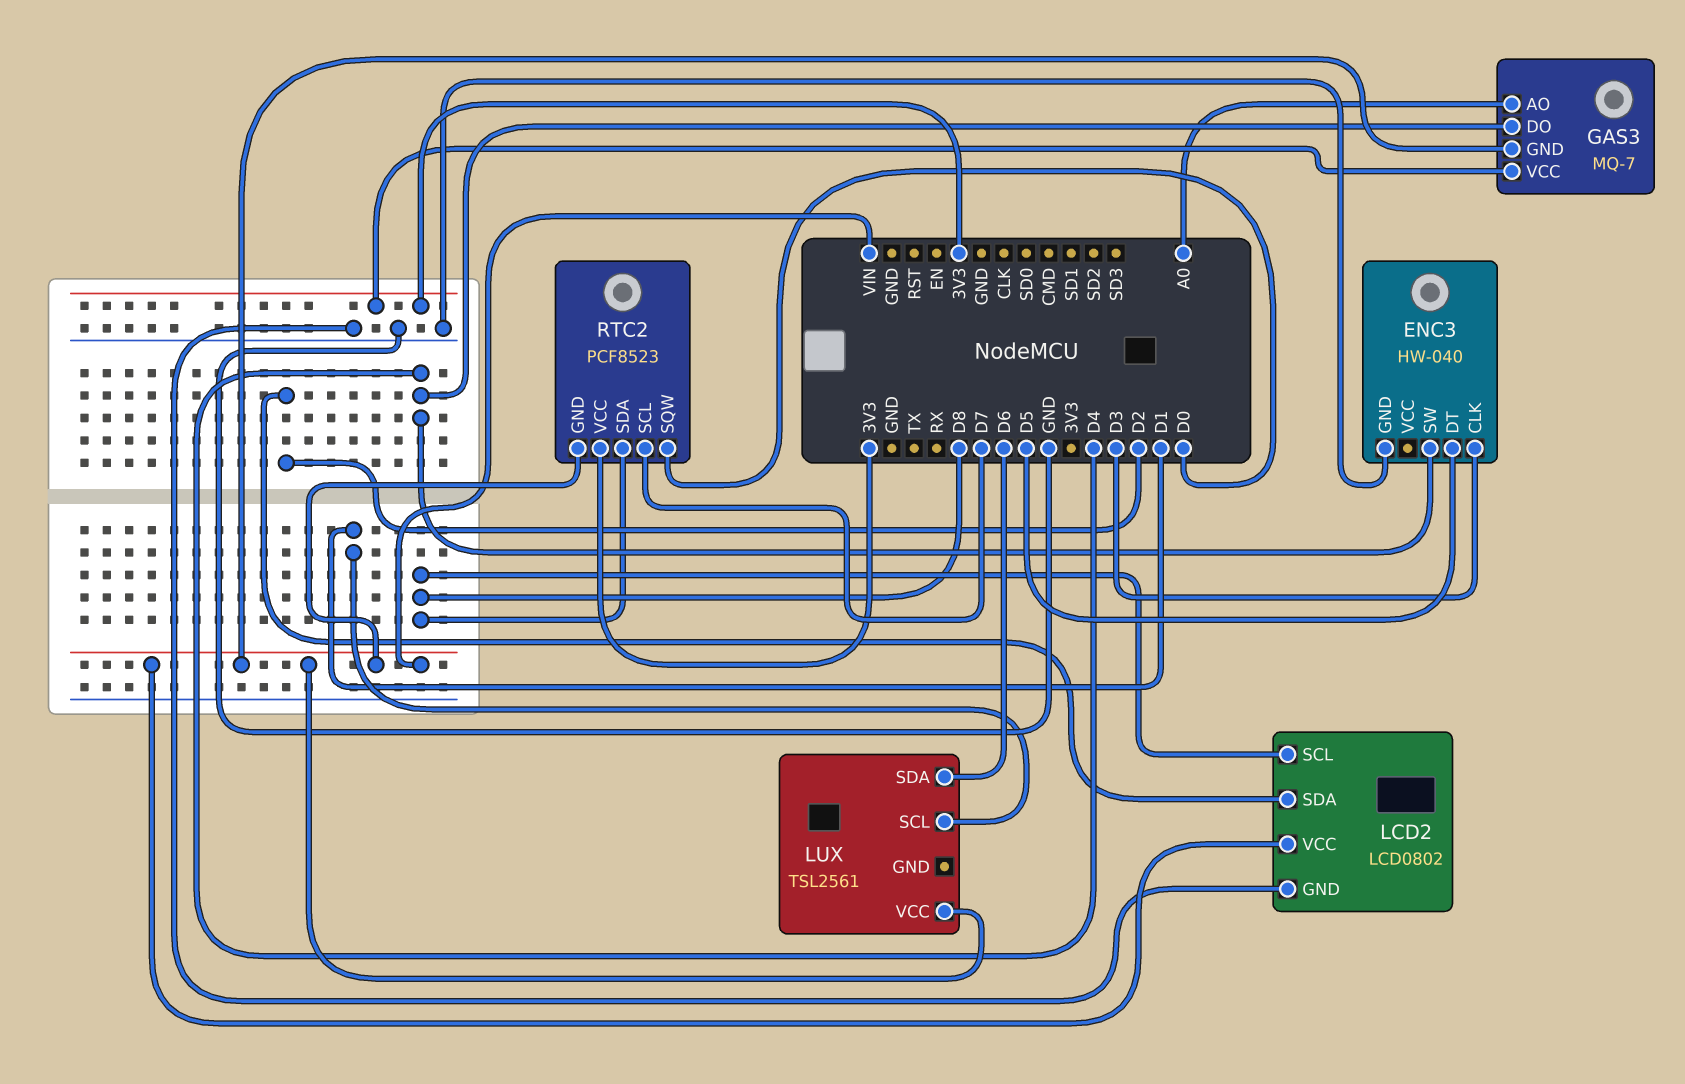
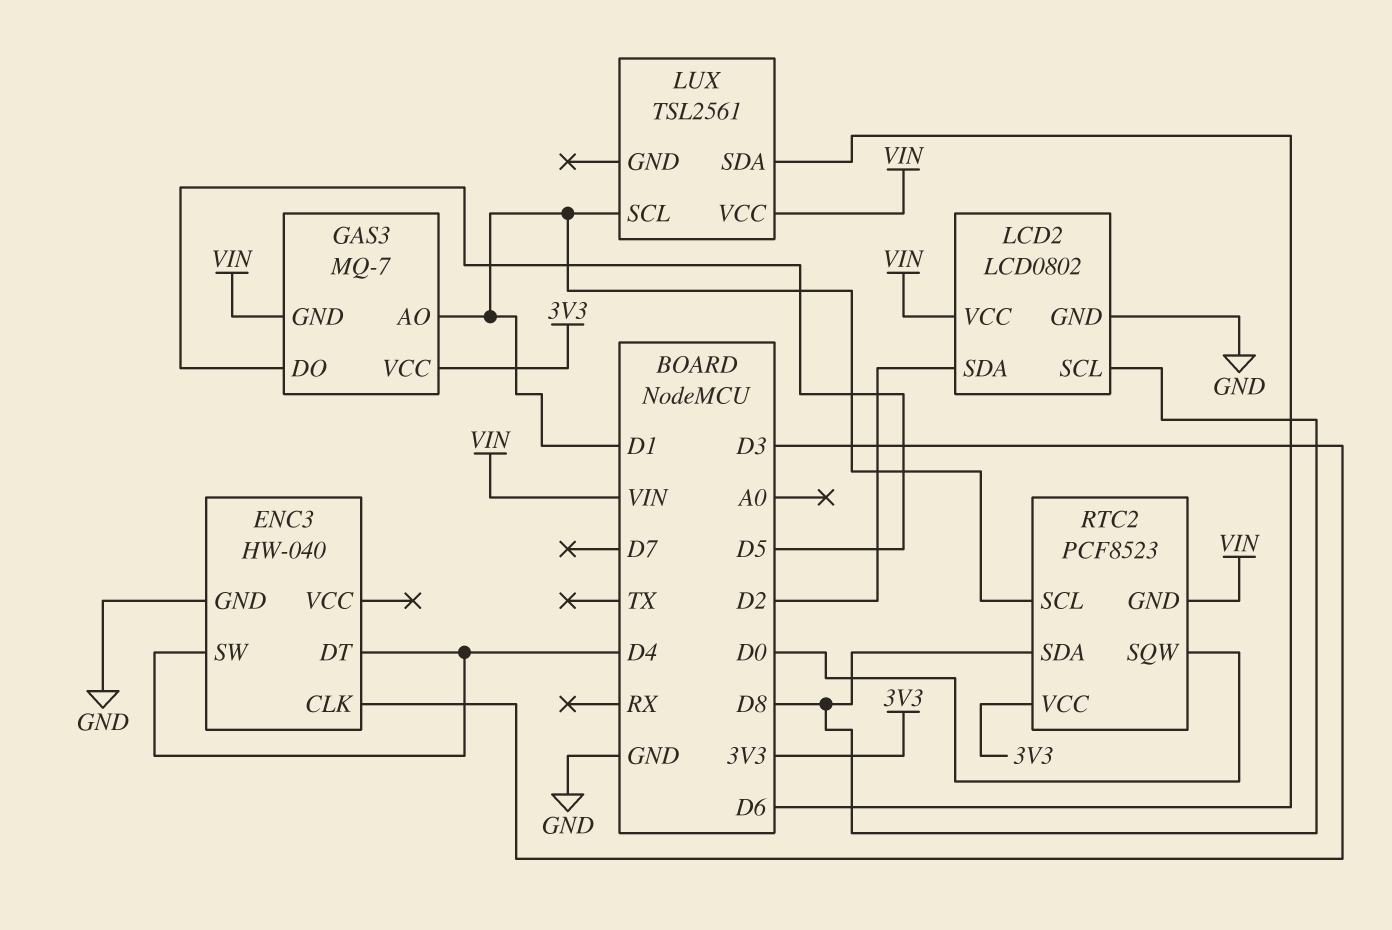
ENC3 pin DT: D5 -> D4
GAS3 pin AO: A0 -> D1
GAS3 pin DO: D4 -> D5
RTC2 pin SCL: D7 -> D1

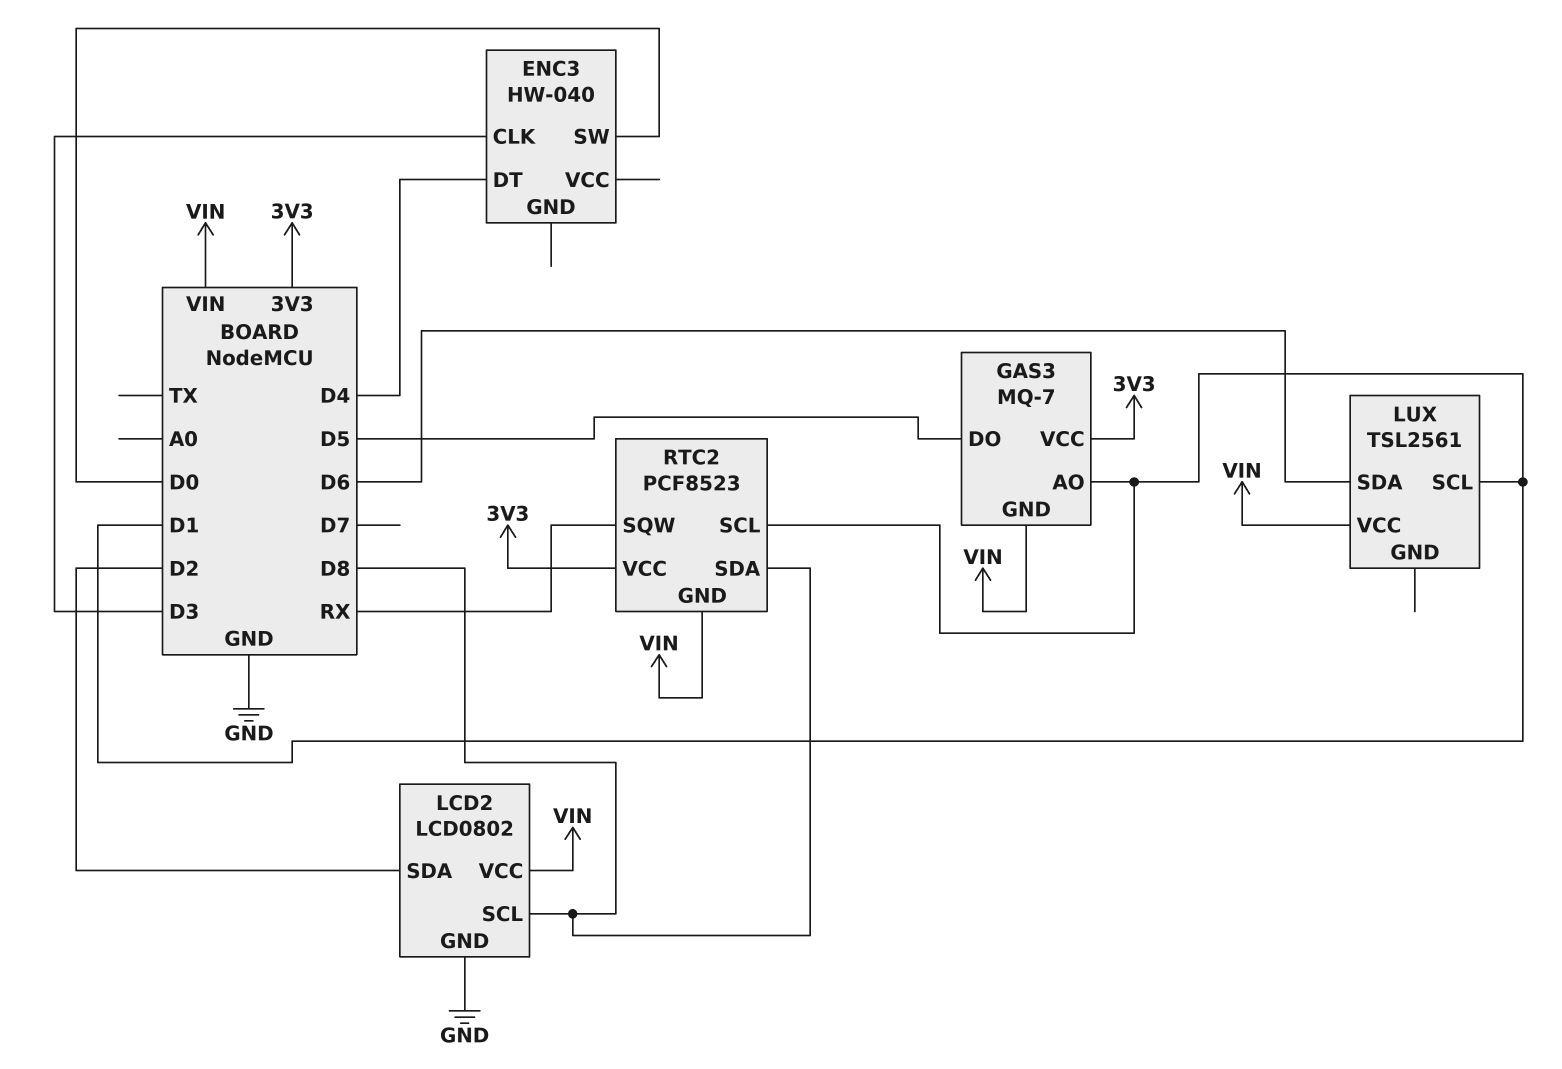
ENC3 pin GND: GND -> none
ENC3 pin SW: D4 -> D0
RTC2 pin SQW: D0 -> RX

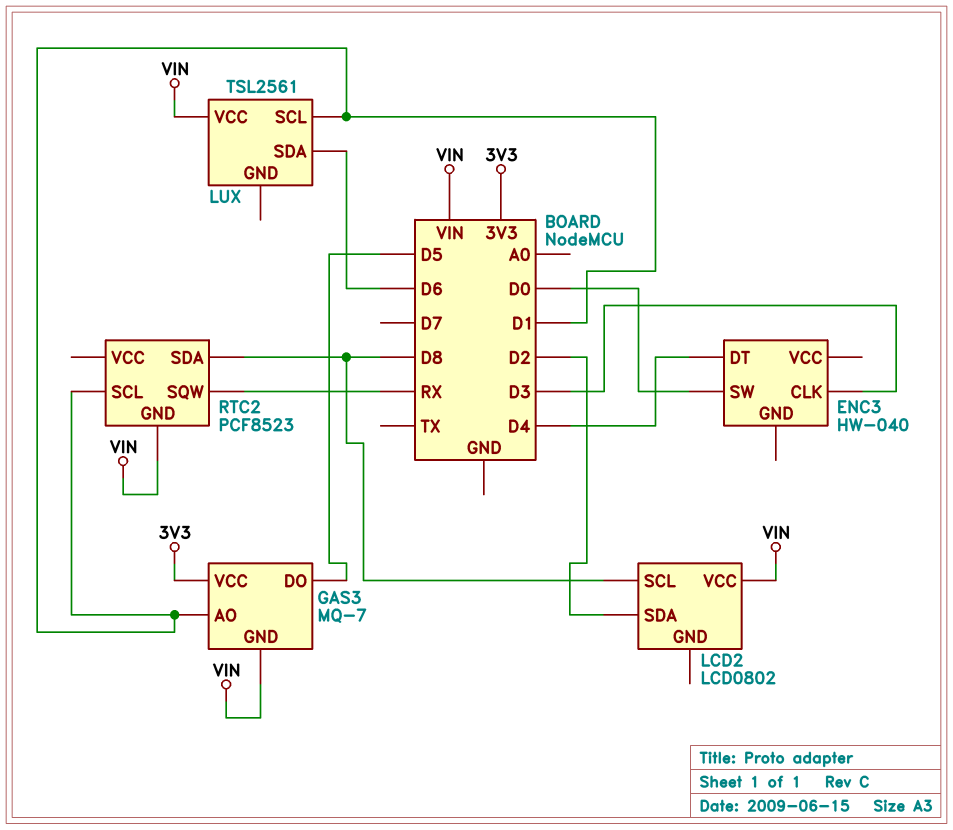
LCD2 pin GND: GND -> none
RTC2 pin VCC: 3V3 -> none

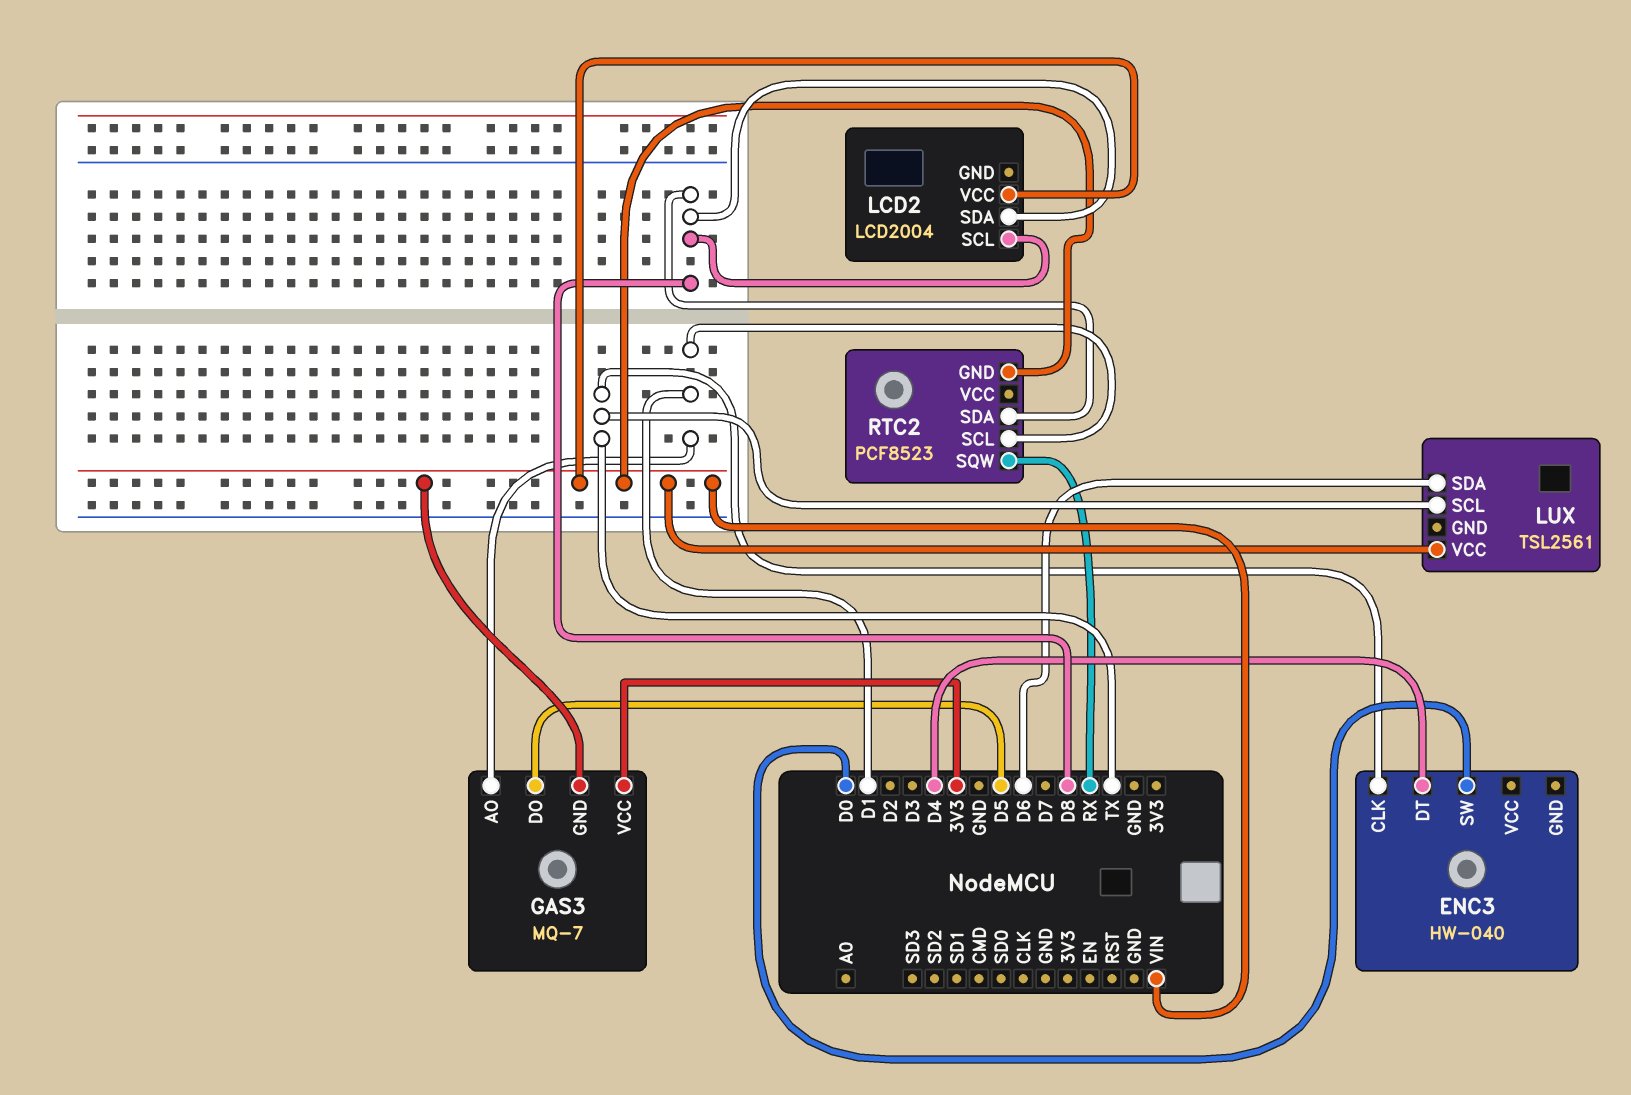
ENC3 pin CLK: D3 -> TX
LCD2: LCD0802 -> LCD2004
LCD2 pin SDA: D2 -> D8
LUX pin SCL: D1 -> TX

